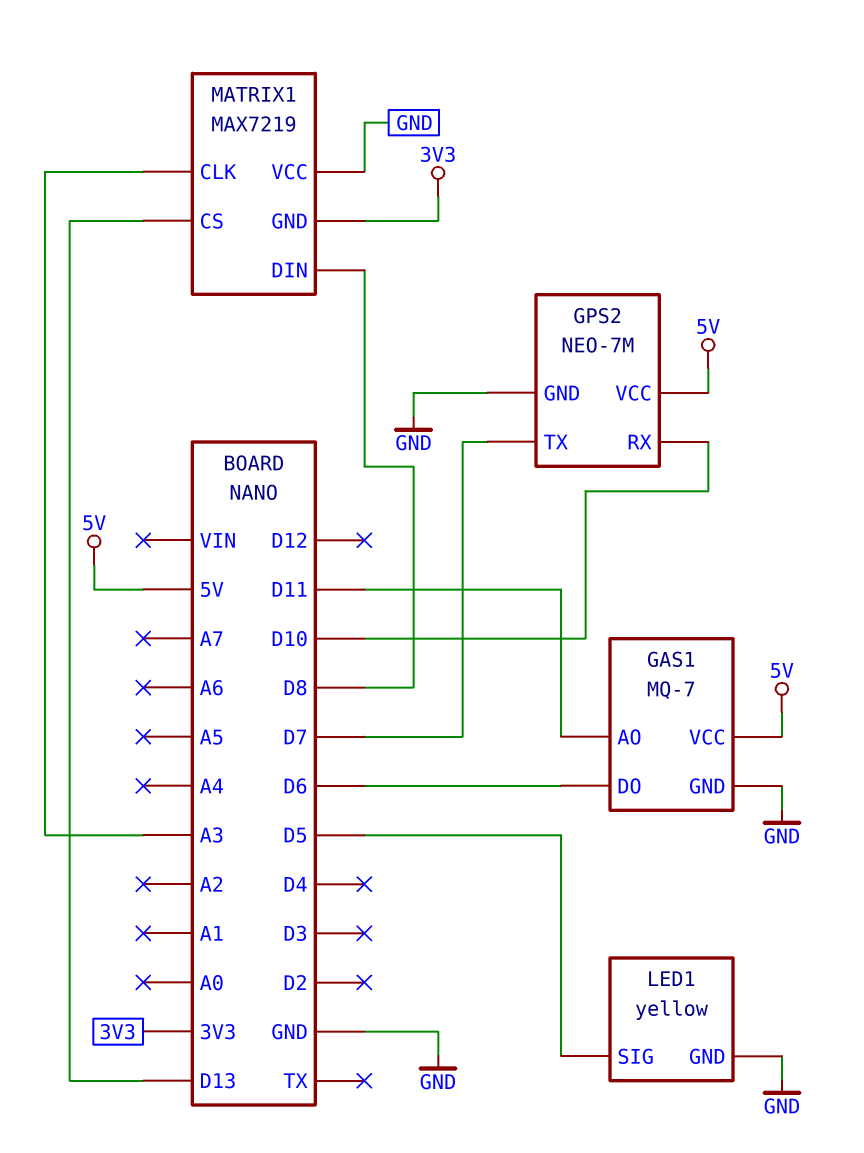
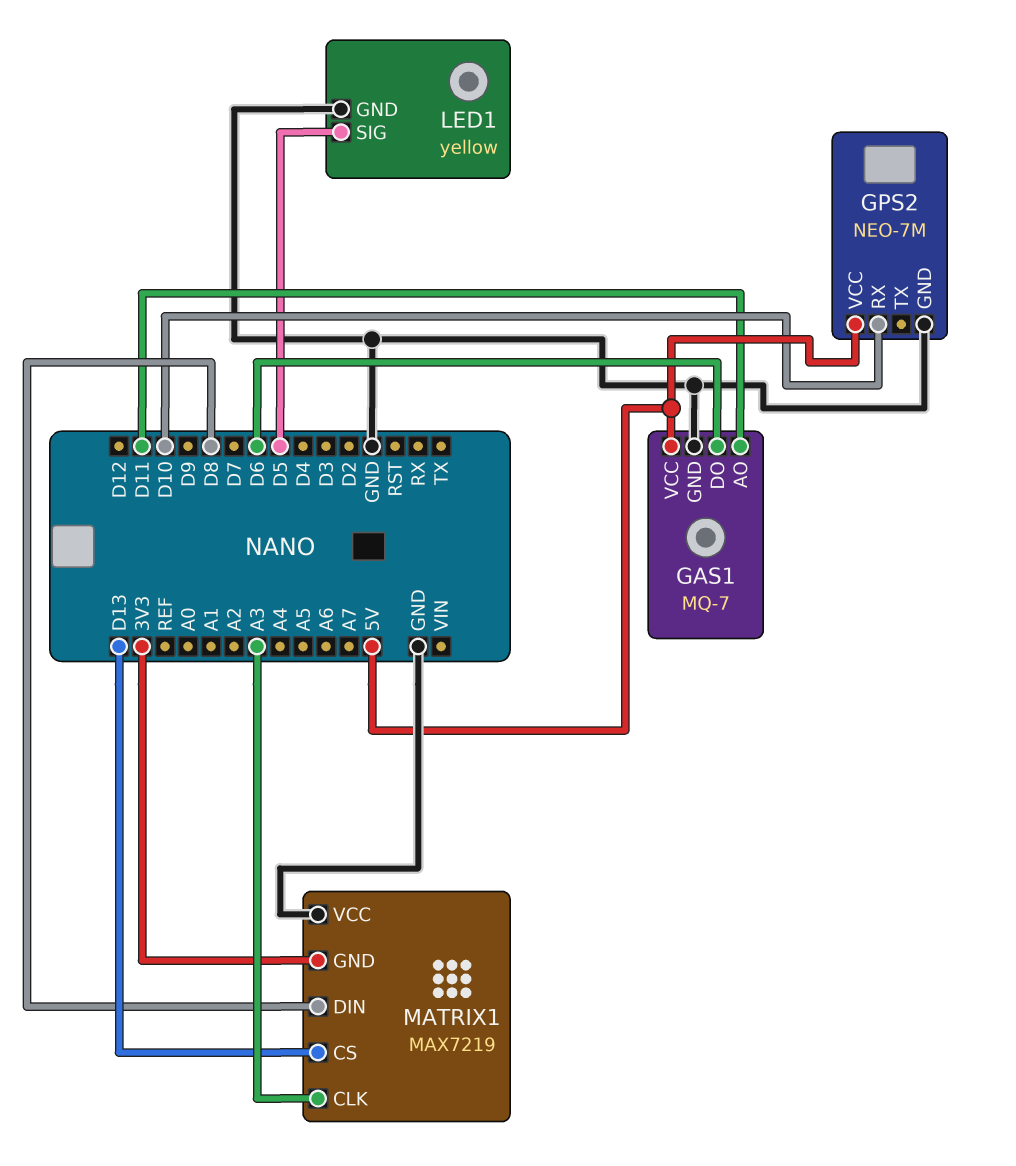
GPS2 pin TX: D7 -> none

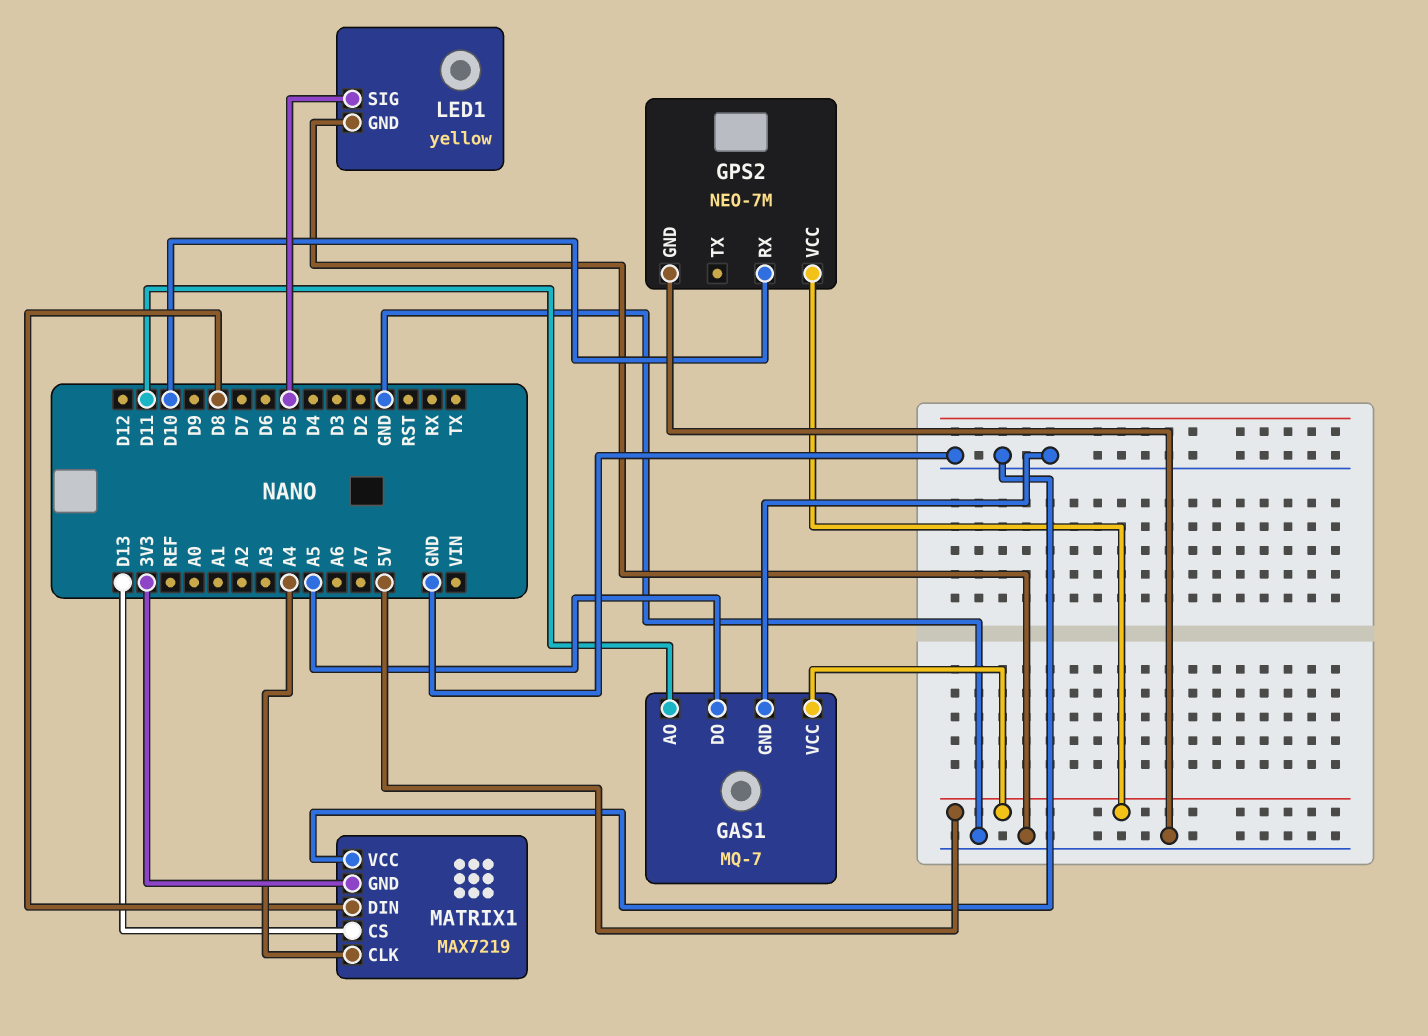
GAS1 pin DO: D6 -> A5
MATRIX1 pin CLK: A3 -> A4

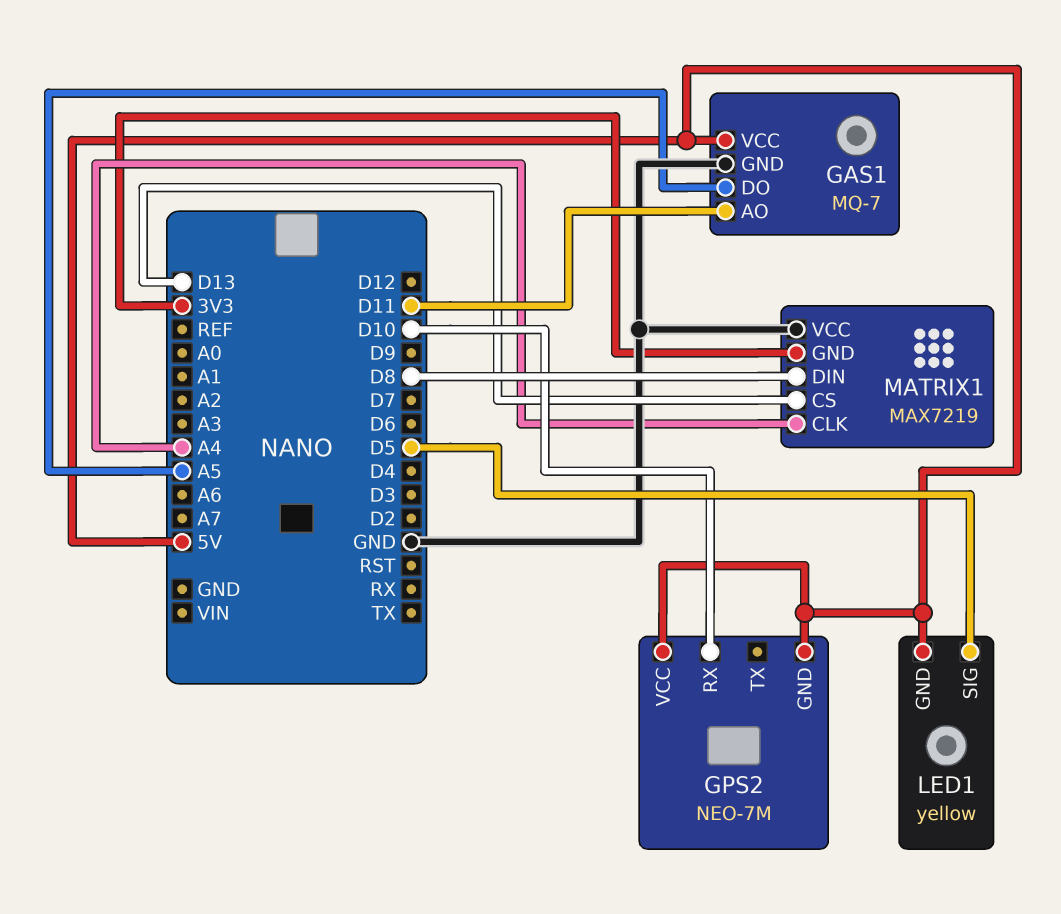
GPS2 pin GND: GND -> 5V
LED1 pin GND: GND -> 5V

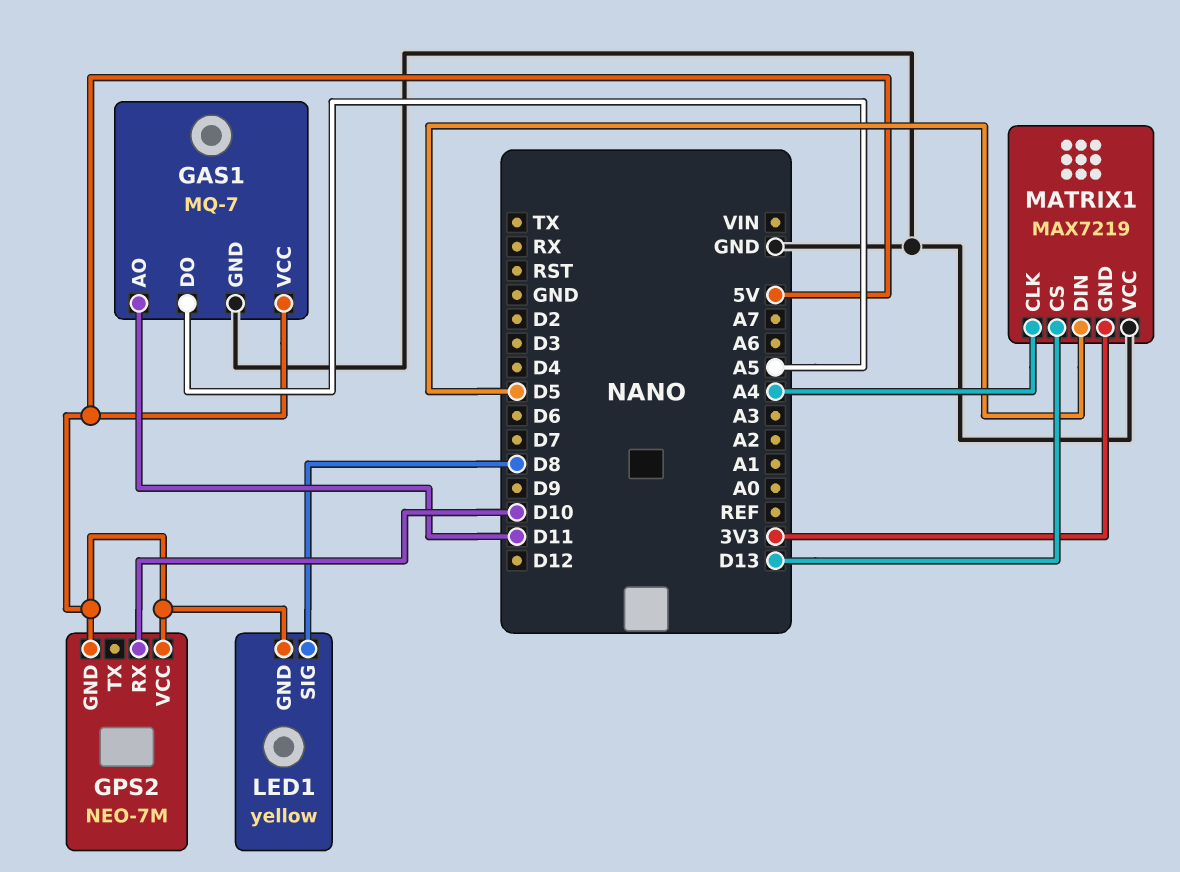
LED1 pin SIG: D5 -> D8
MATRIX1 pin DIN: D8 -> D5

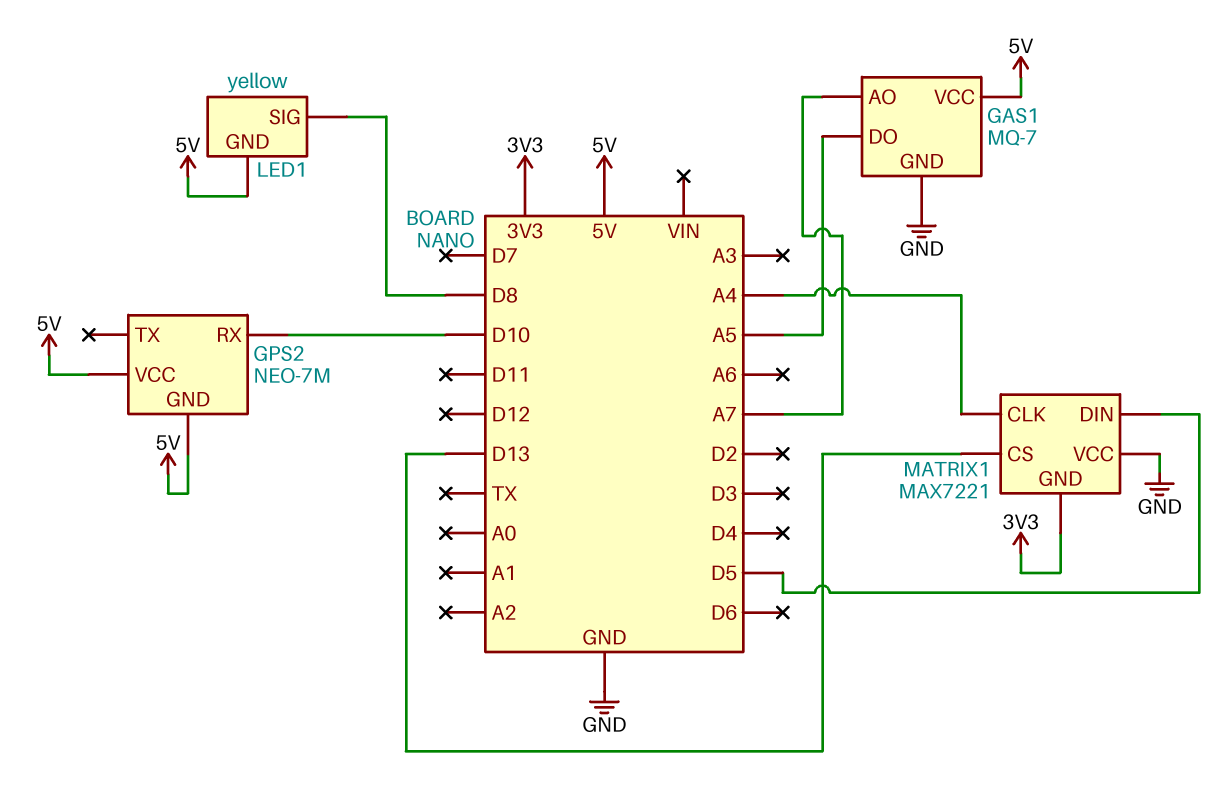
GAS1 pin AO: D11 -> A7
MATRIX1: MAX7219 -> MAX7221

